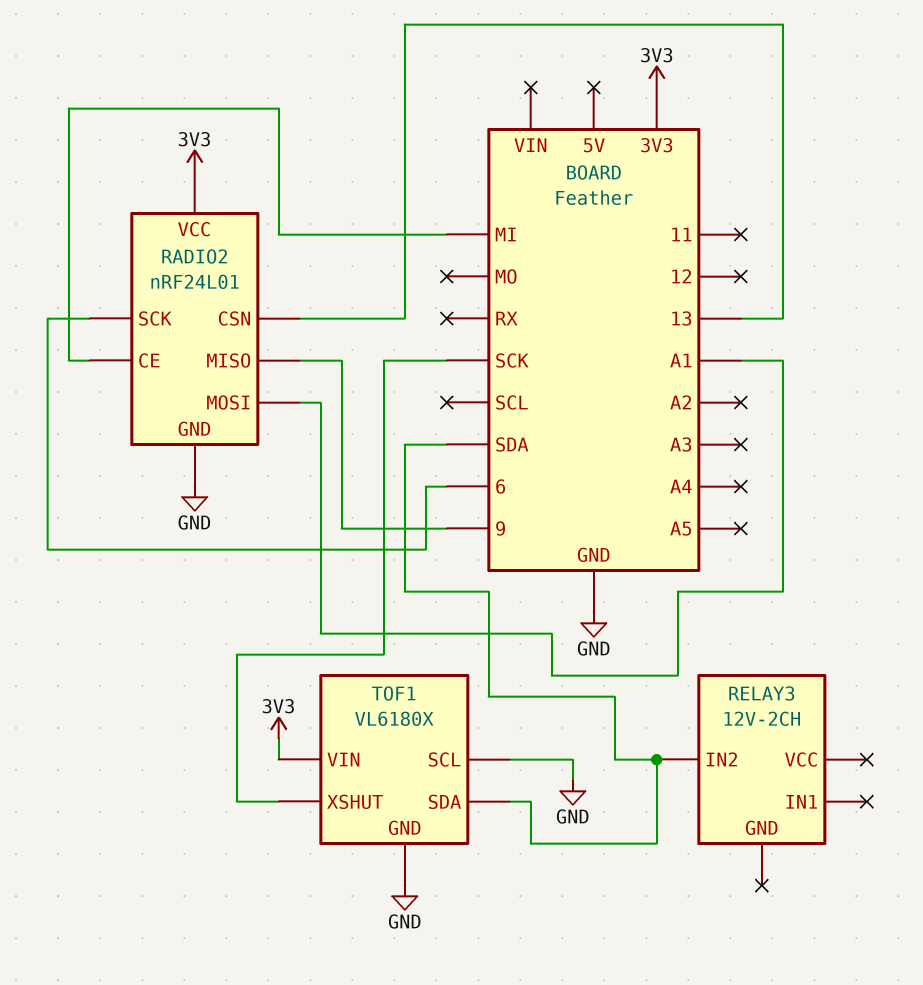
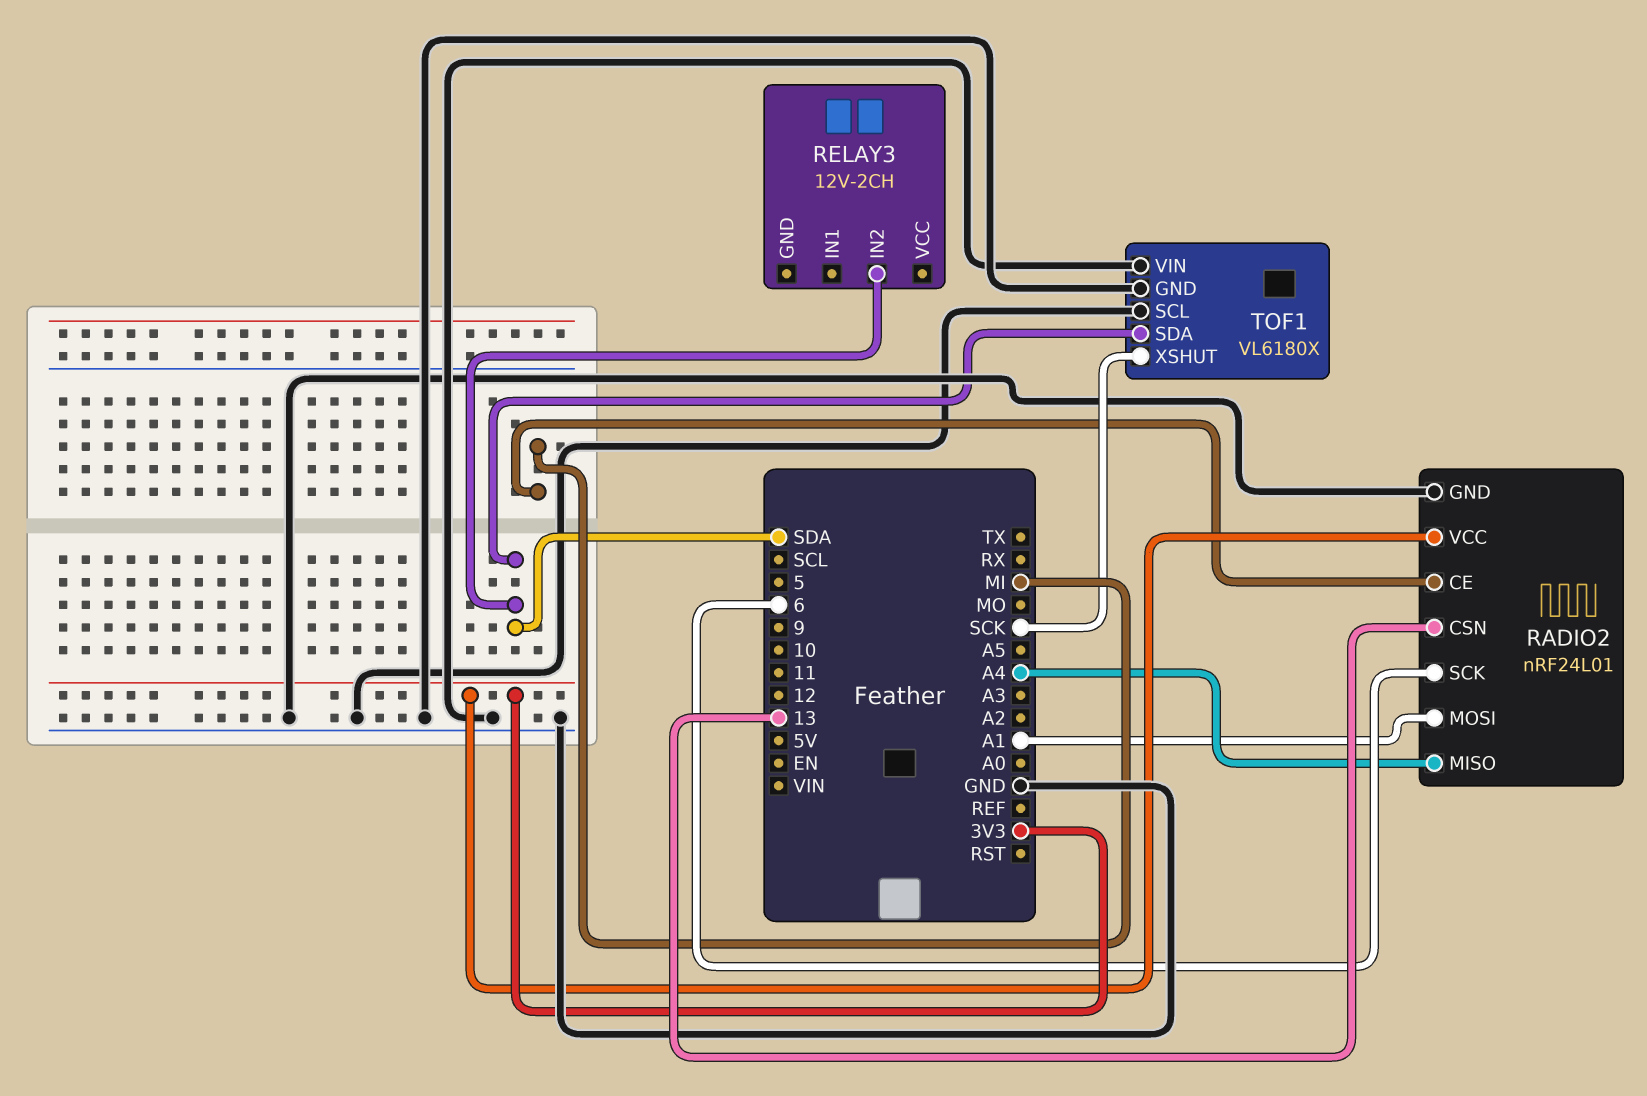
RADIO2 pin MISO: 9 -> A4
TOF1 pin VIN: 3V3 -> GND

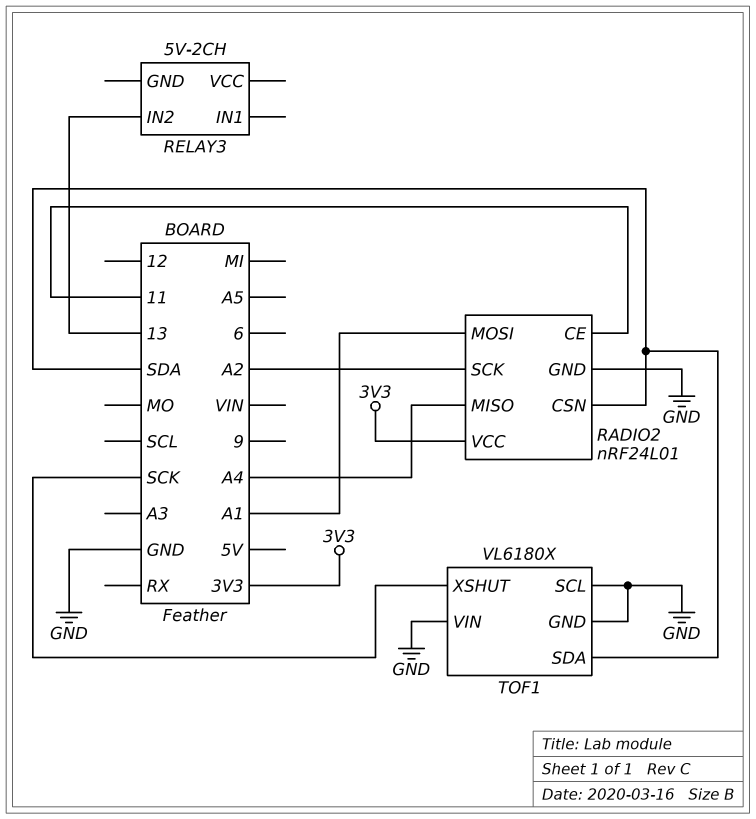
RADIO2 pin CE: MI -> 11
RADIO2 pin CSN: 13 -> SDA
RADIO2 pin SCK: 6 -> A2
RELAY3: 12V-2CH -> 5V-2CH
RELAY3 pin IN2: SDA -> 13

